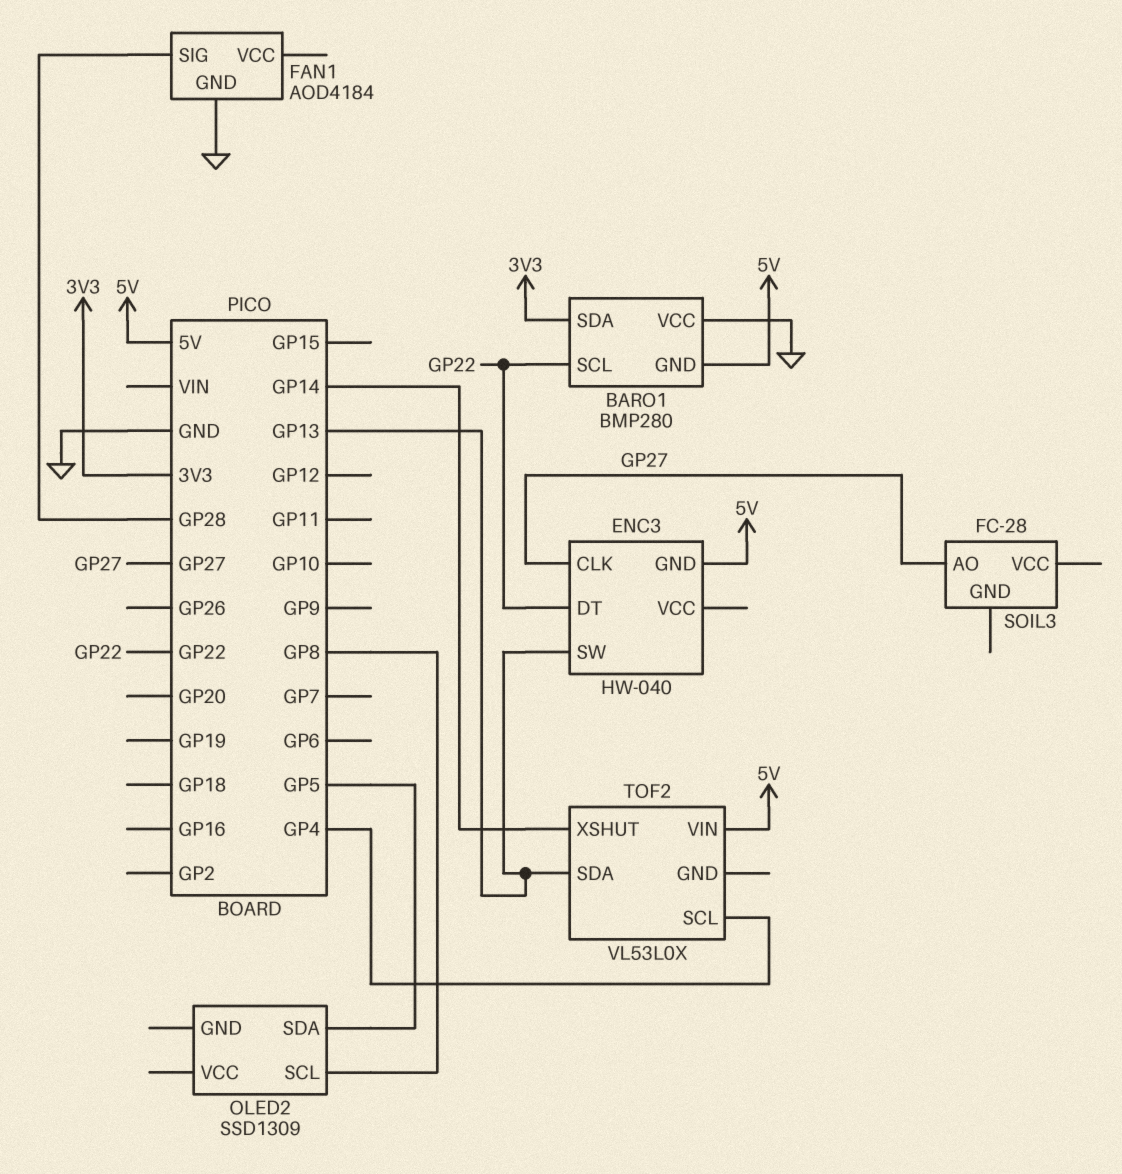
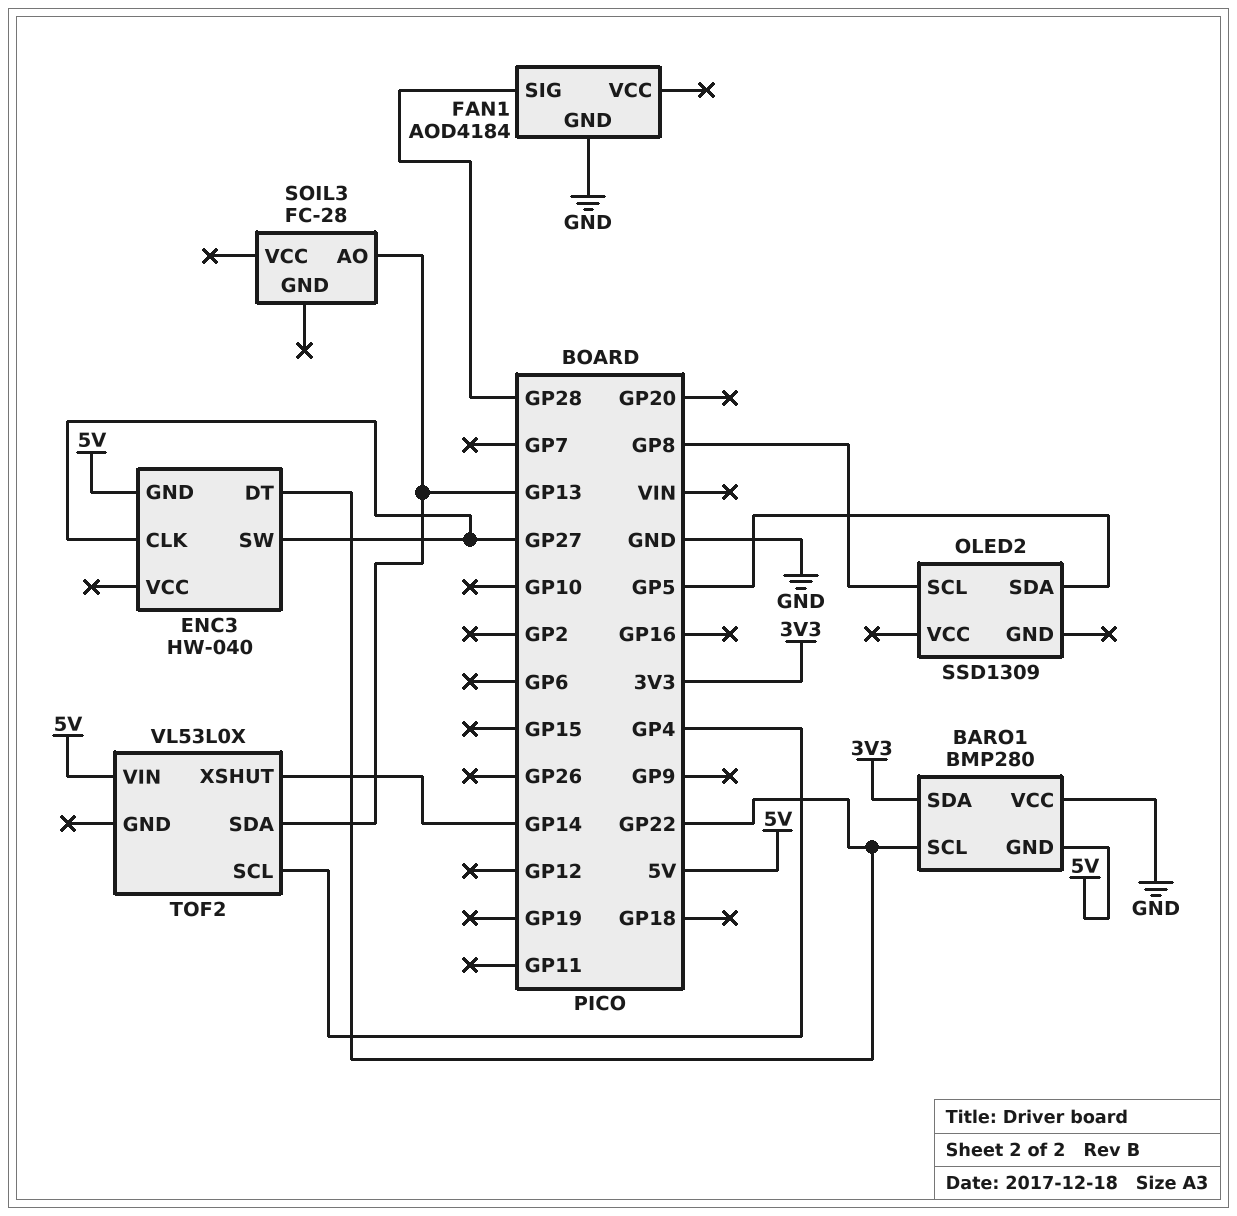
ENC3 pin SW: GP13 -> GP27
SOIL3 pin AO: GP27 -> GP13

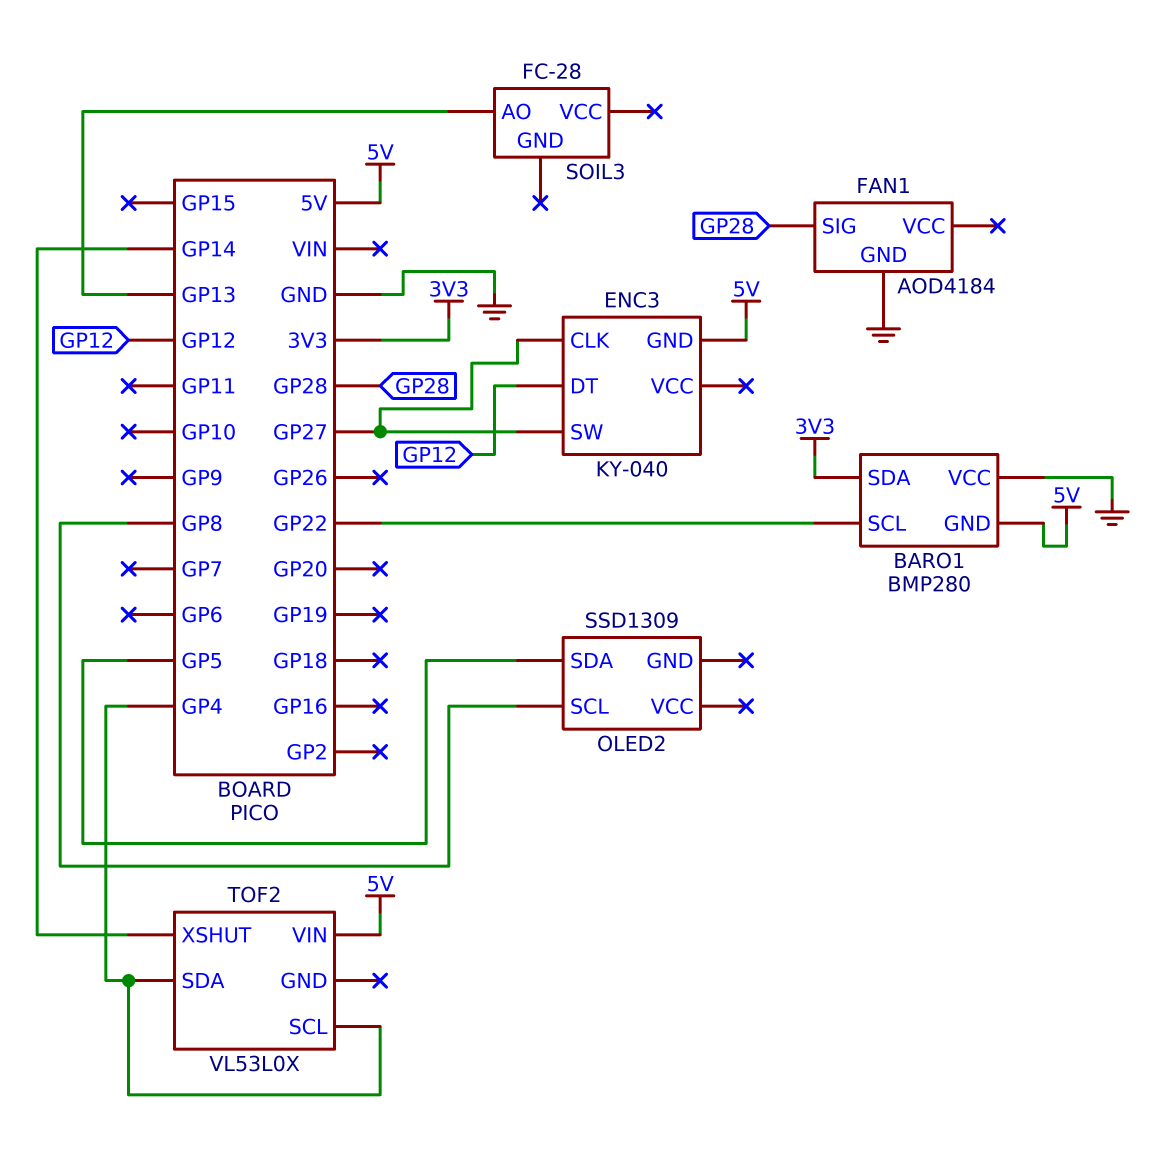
ENC3: HW-040 -> KY-040
ENC3 pin DT: GP22 -> GP12
TOF2 pin SDA: GP13 -> GP4

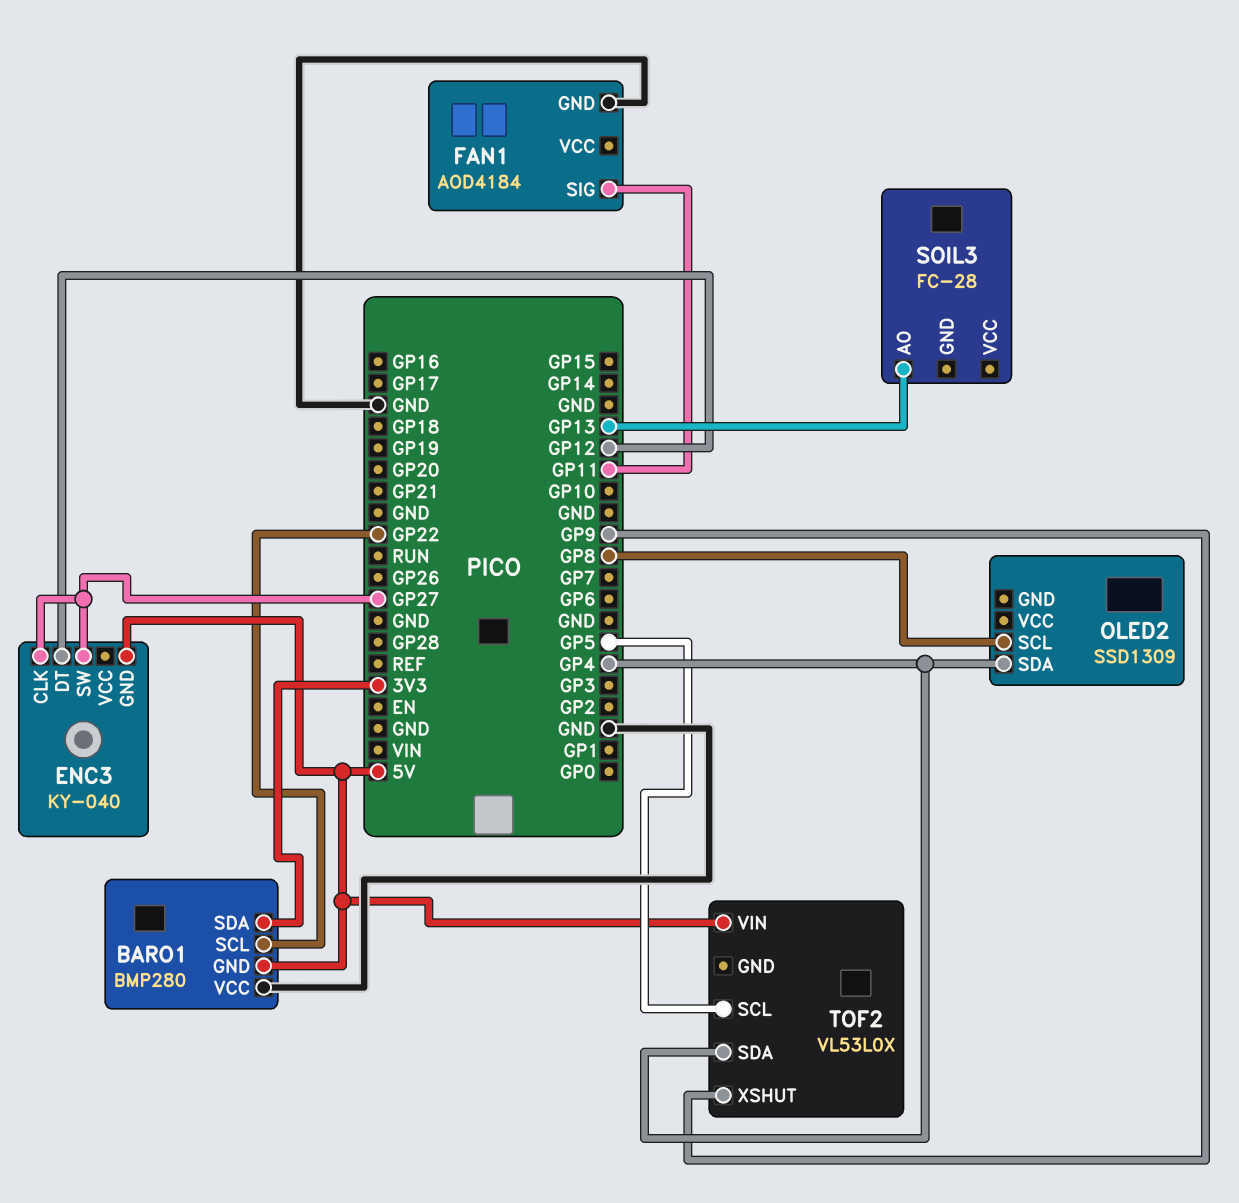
FAN1 pin SIG: GP28 -> GP11
OLED2 pin SDA: GP5 -> GP4
TOF2 pin SCL: GP4 -> GP5
TOF2 pin XSHUT: GP14 -> GP9

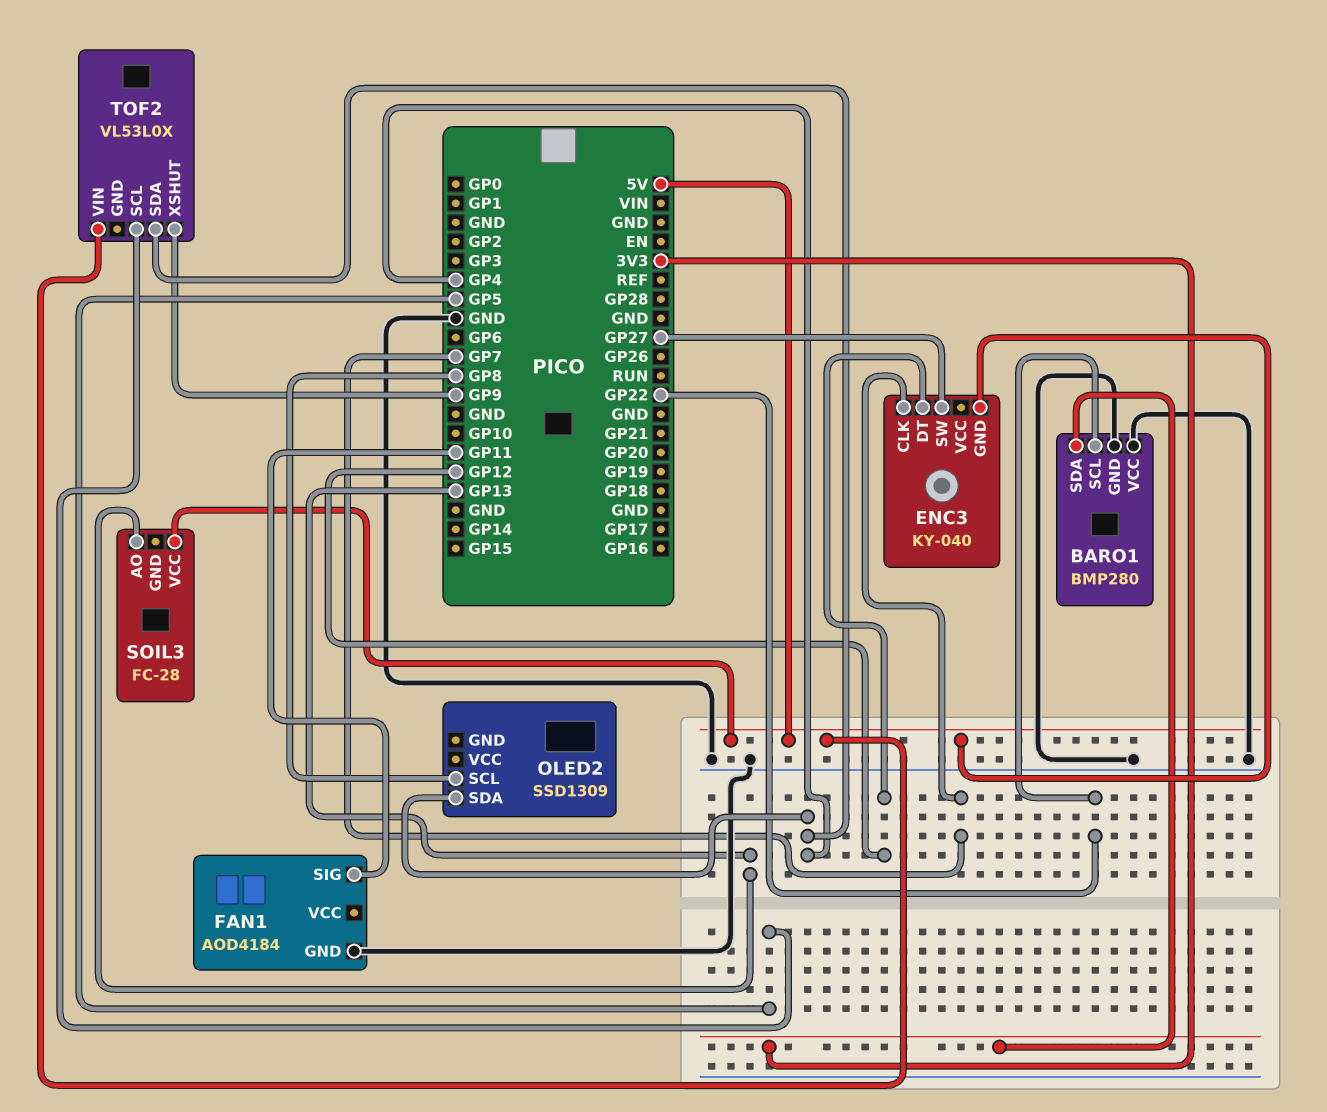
BARO1 pin GND: 5V -> GND
ENC3 pin CLK: GP27 -> GP7
SOIL3 pin VCC: none -> 5V

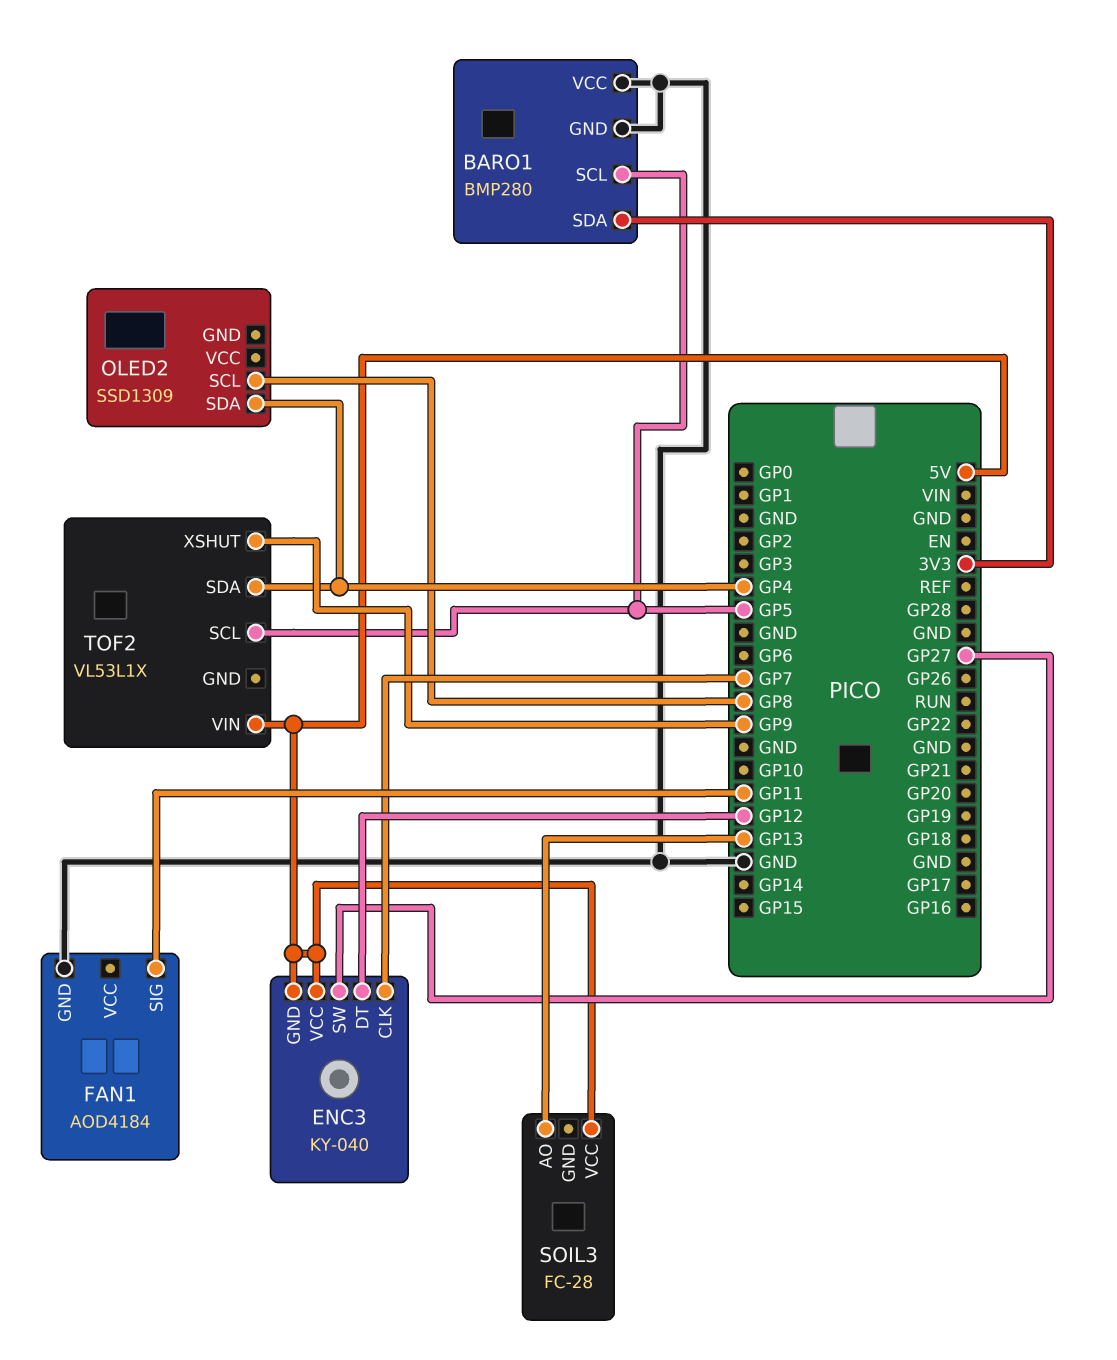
BARO1 pin SCL: GP22 -> GP5
ENC3 pin VCC: none -> 5V
TOF2: VL53L0X -> VL53L1X

